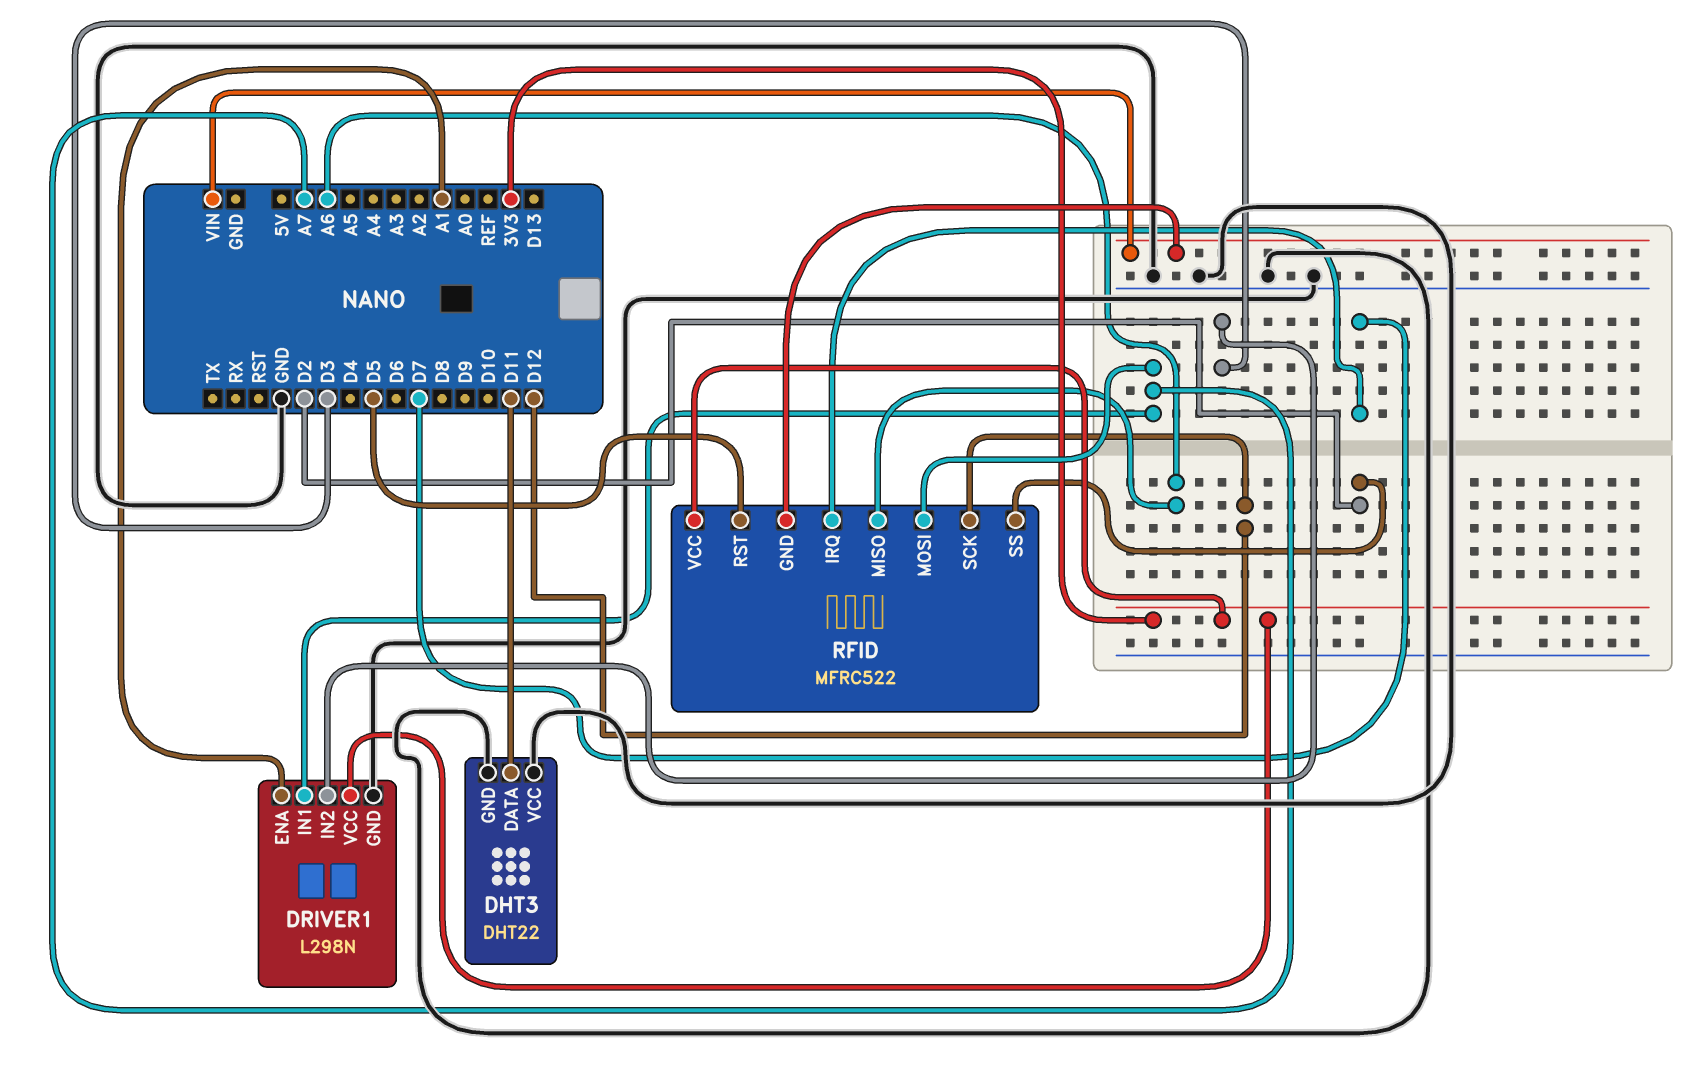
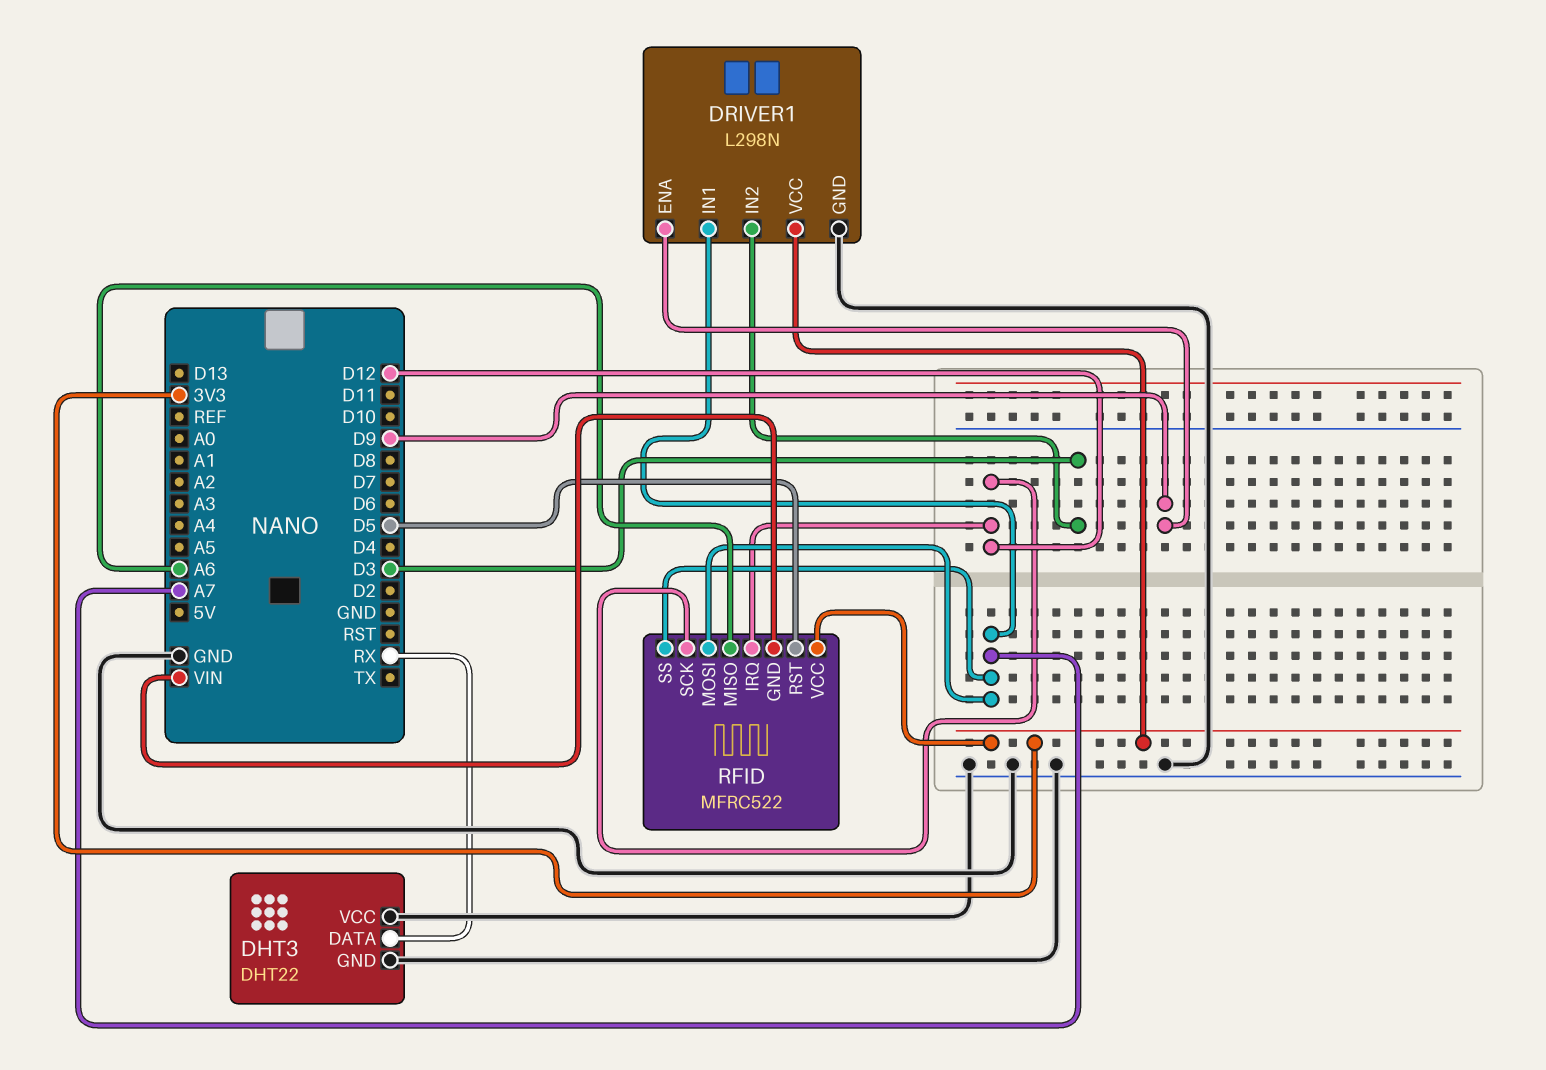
DHT3 pin DATA: D11 -> RX
DRIVER1 pin ENA: A1 -> D9
RFID pin IRQ: D7 -> D12
RFID pin SS: D2 -> A7

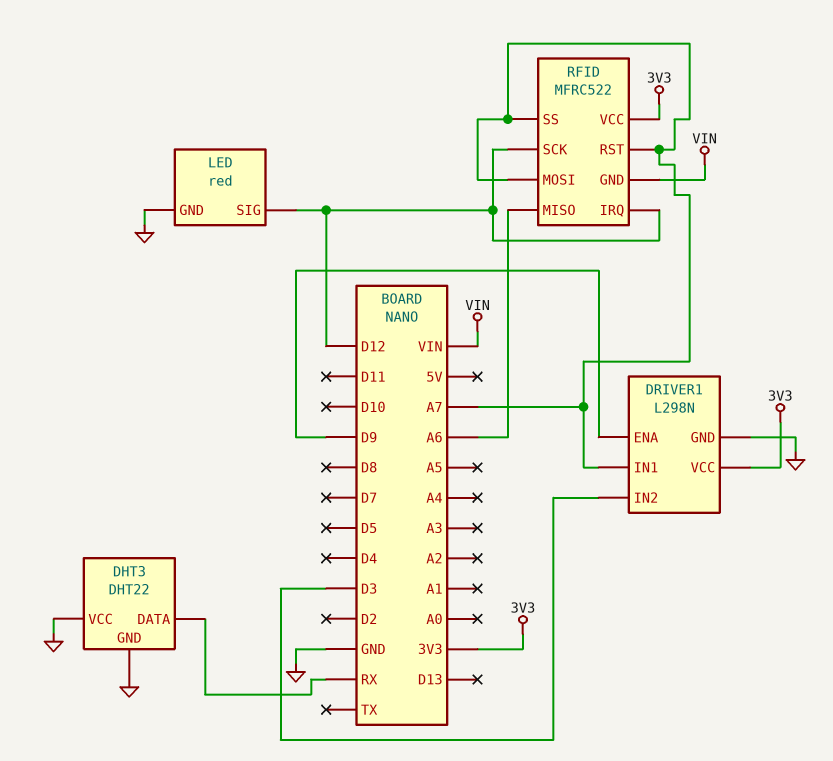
LED: none -> red
LED pin GND: none -> GND
LED pin SIG: none -> D12
RFID pin RST: D5 -> A7

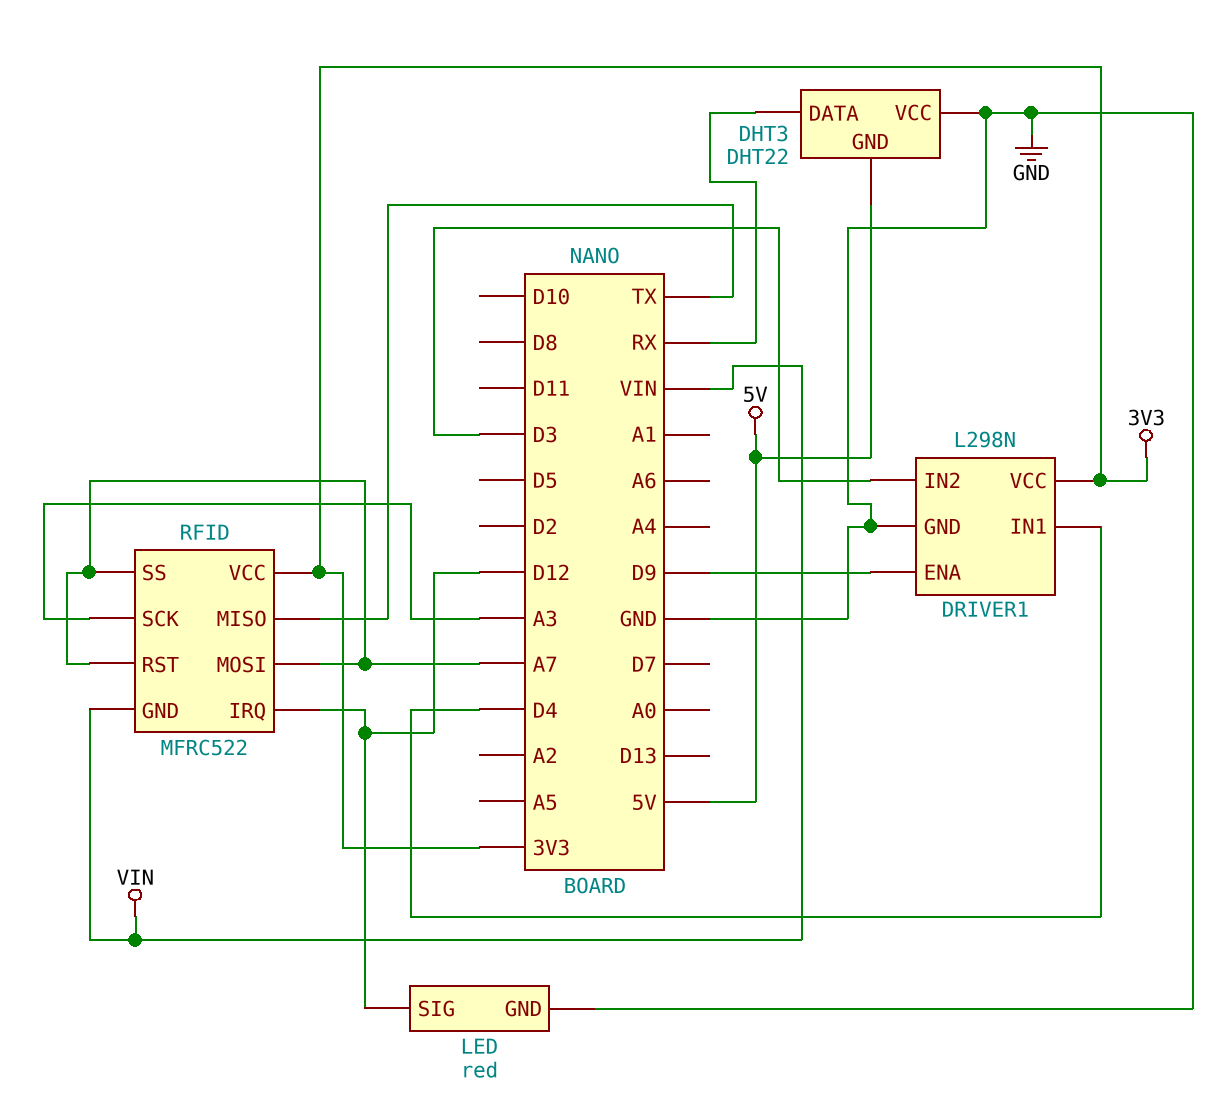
DHT3 pin GND: GND -> 5V
DRIVER1 pin IN1: A7 -> D4
RFID pin MISO: A6 -> TX
RFID pin SCK: D12 -> A3

